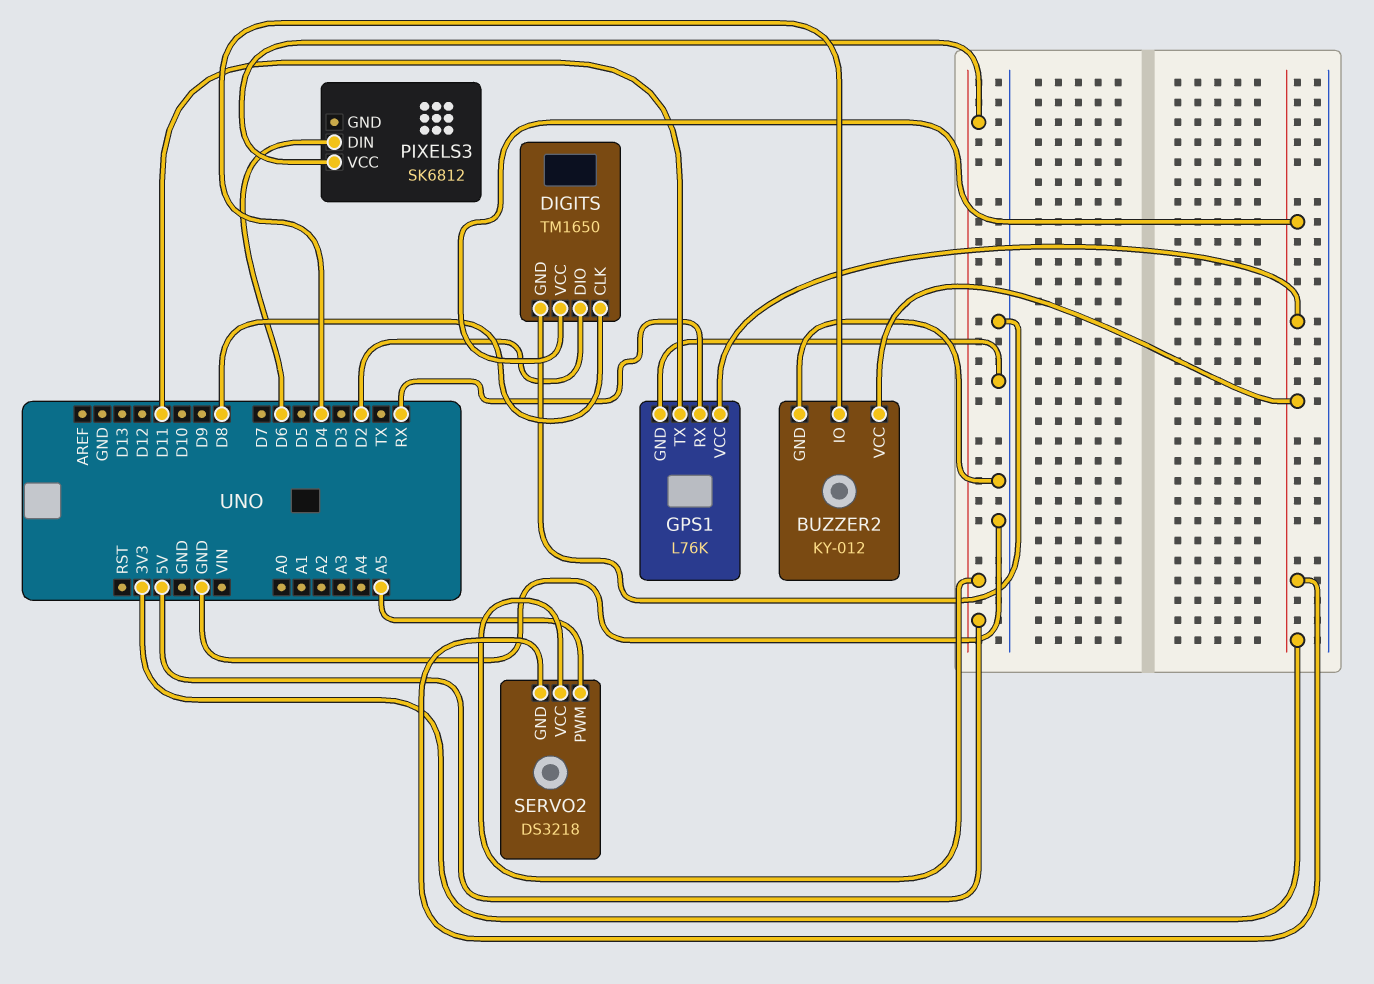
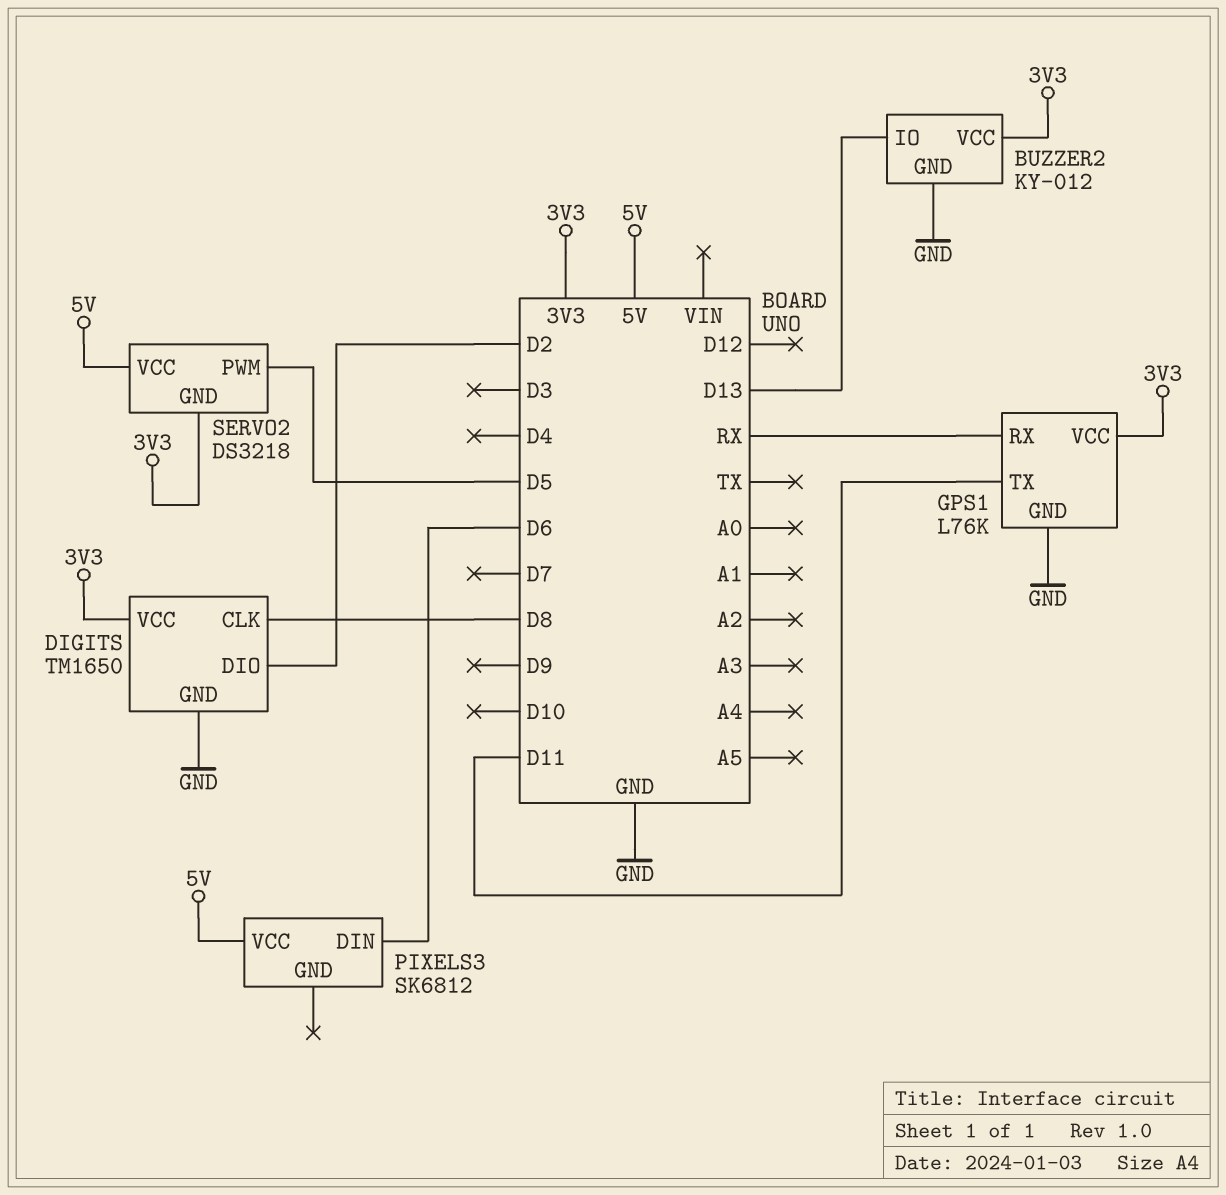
BUZZER2 pin IO: D4 -> D13
SERVO2 pin PWM: A5 -> D5

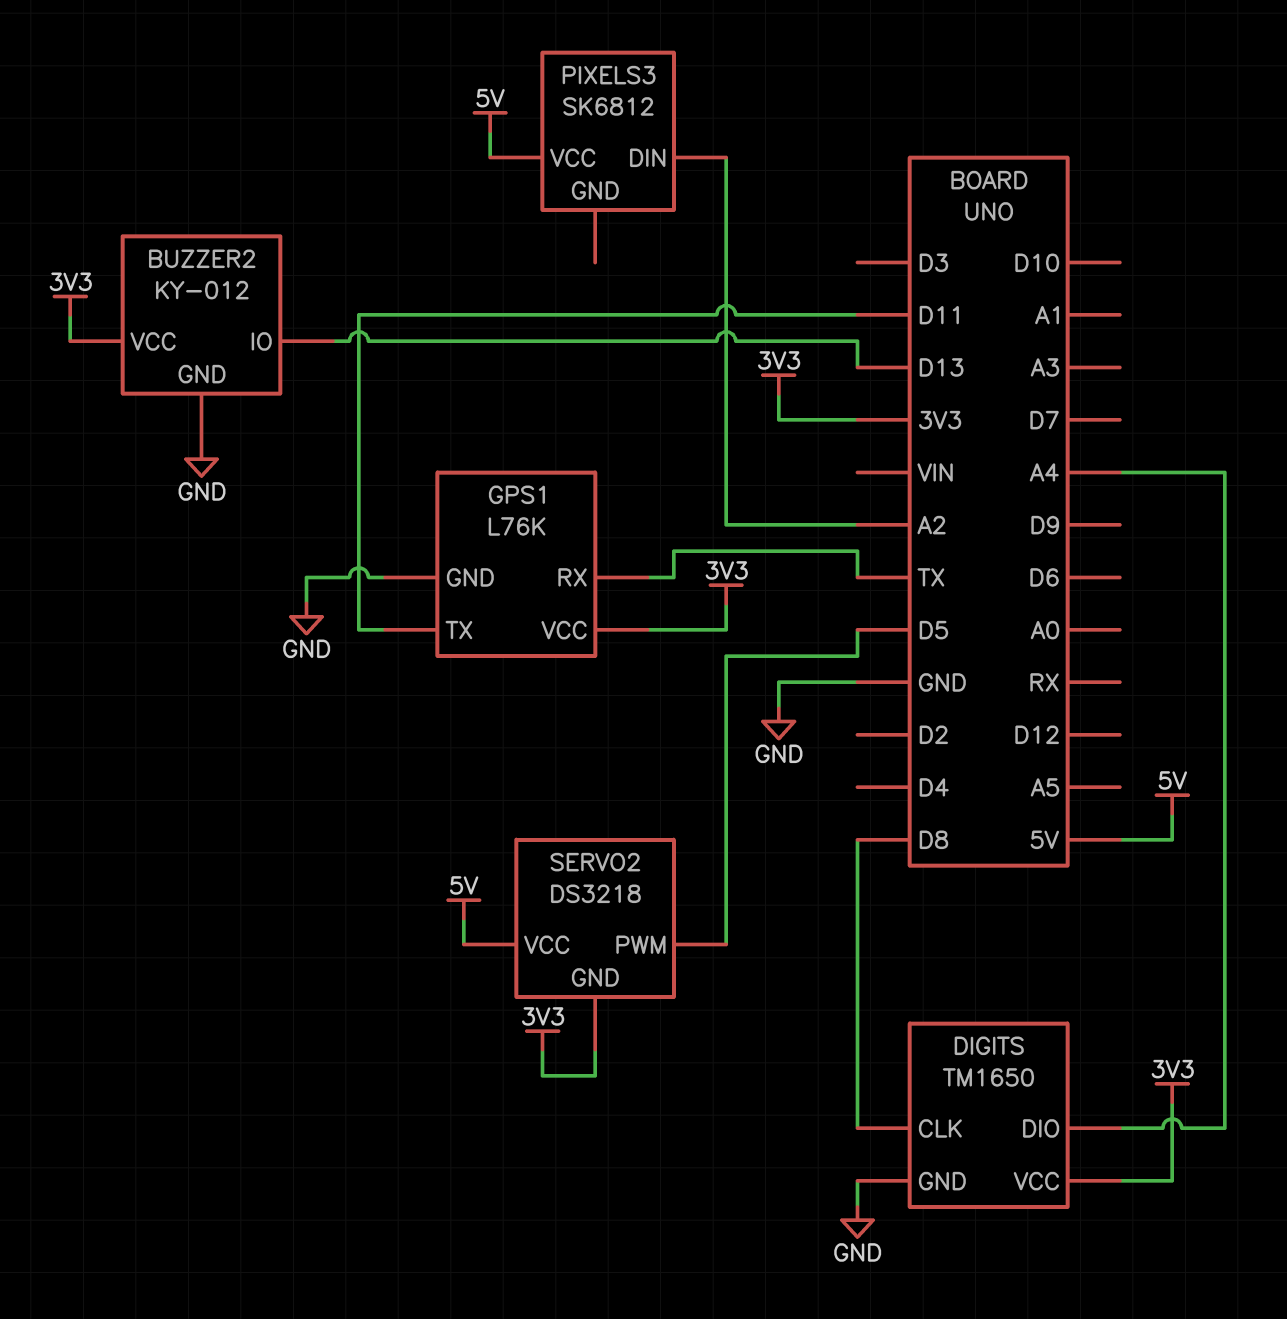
DIGITS pin DIO: D2 -> A4
GPS1 pin RX: RX -> TX
PIXELS3 pin DIN: D6 -> A2

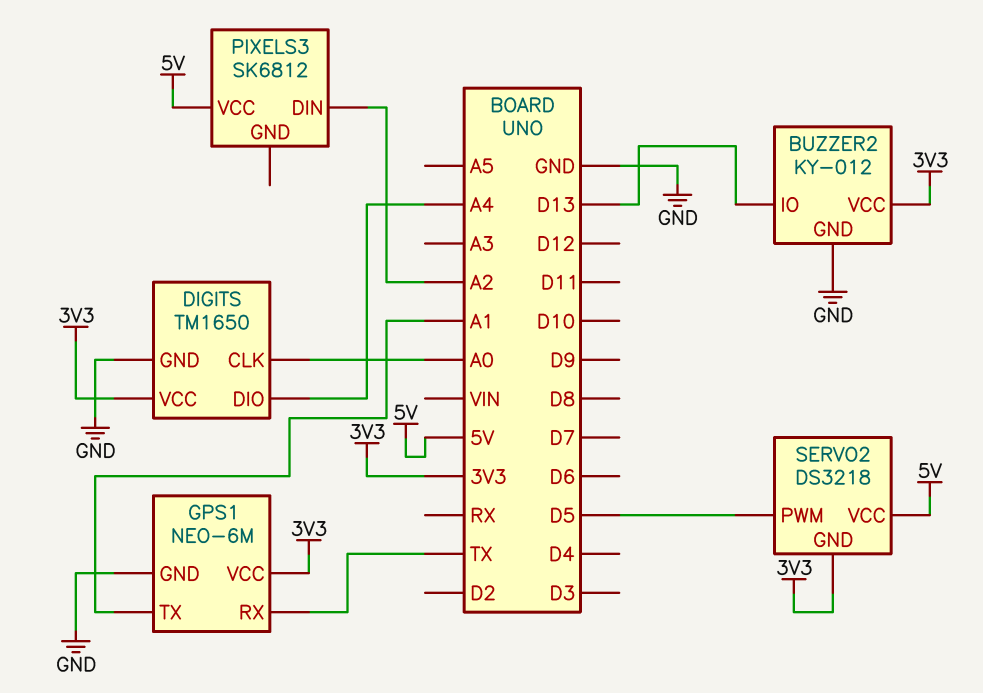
DIGITS pin CLK: D8 -> A0
GPS1: L76K -> NEO-6M
GPS1 pin TX: D11 -> A1

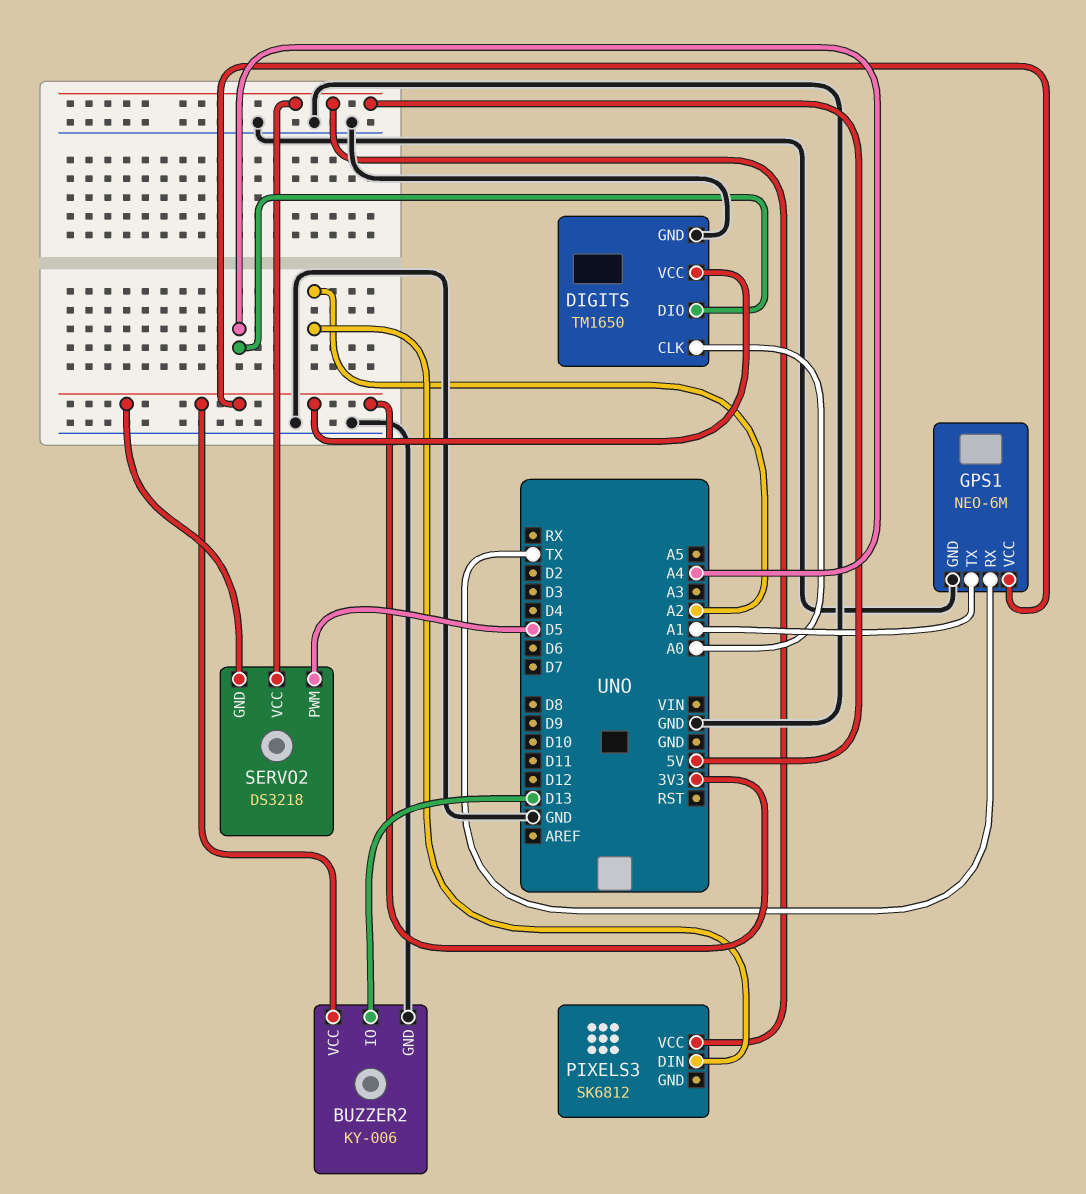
BUZZER2: KY-012 -> KY-006

